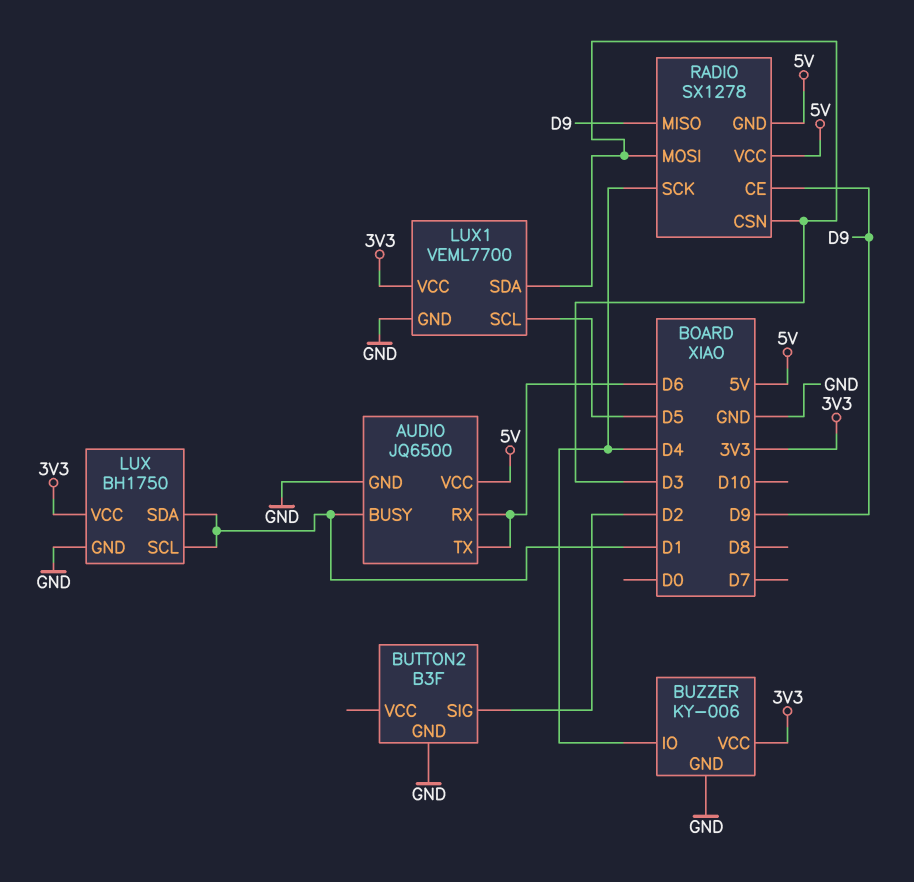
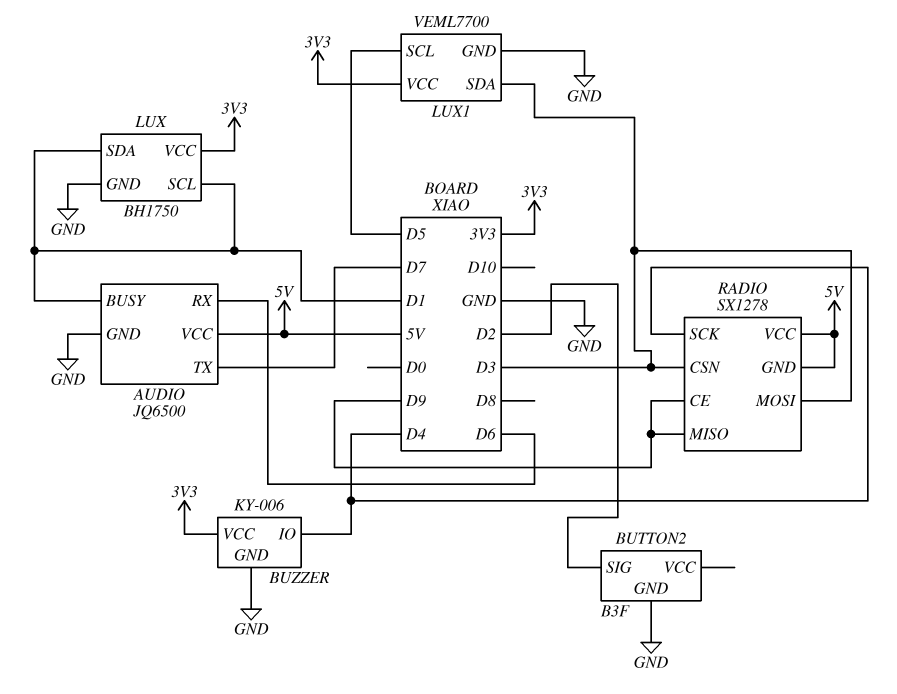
AUDIO pin TX: D6 -> D7

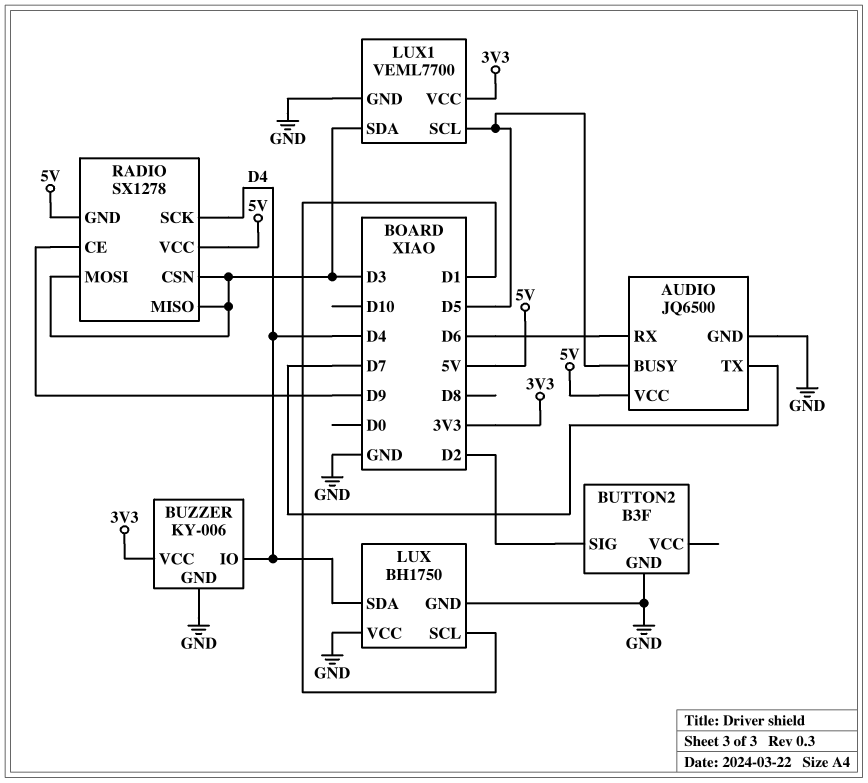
AUDIO pin BUSY: D1 -> D5
LUX pin SDA: D1 -> D4
LUX pin VCC: 3V3 -> GND
RADIO pin MISO: D9 -> D3

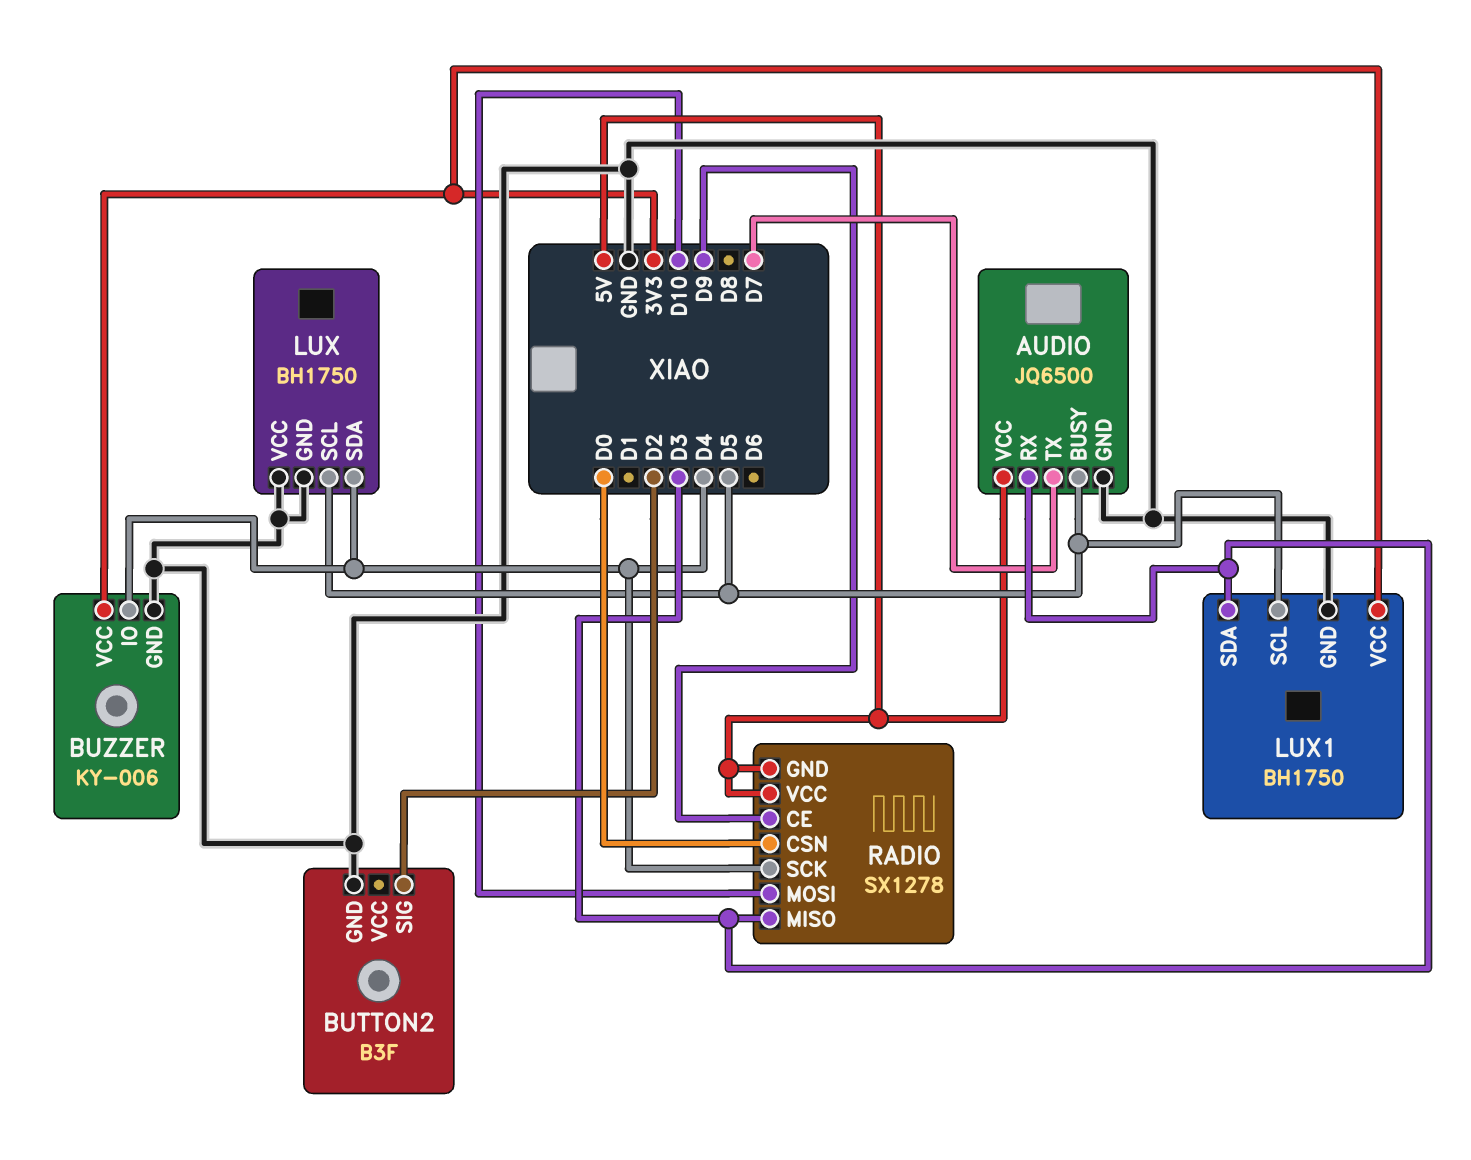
AUDIO pin RX: D6 -> D3
LUX pin SCL: D1 -> D5
LUX1: VEML7700 -> BH1750
RADIO pin CSN: D3 -> D0
RADIO pin MOSI: D3 -> D10

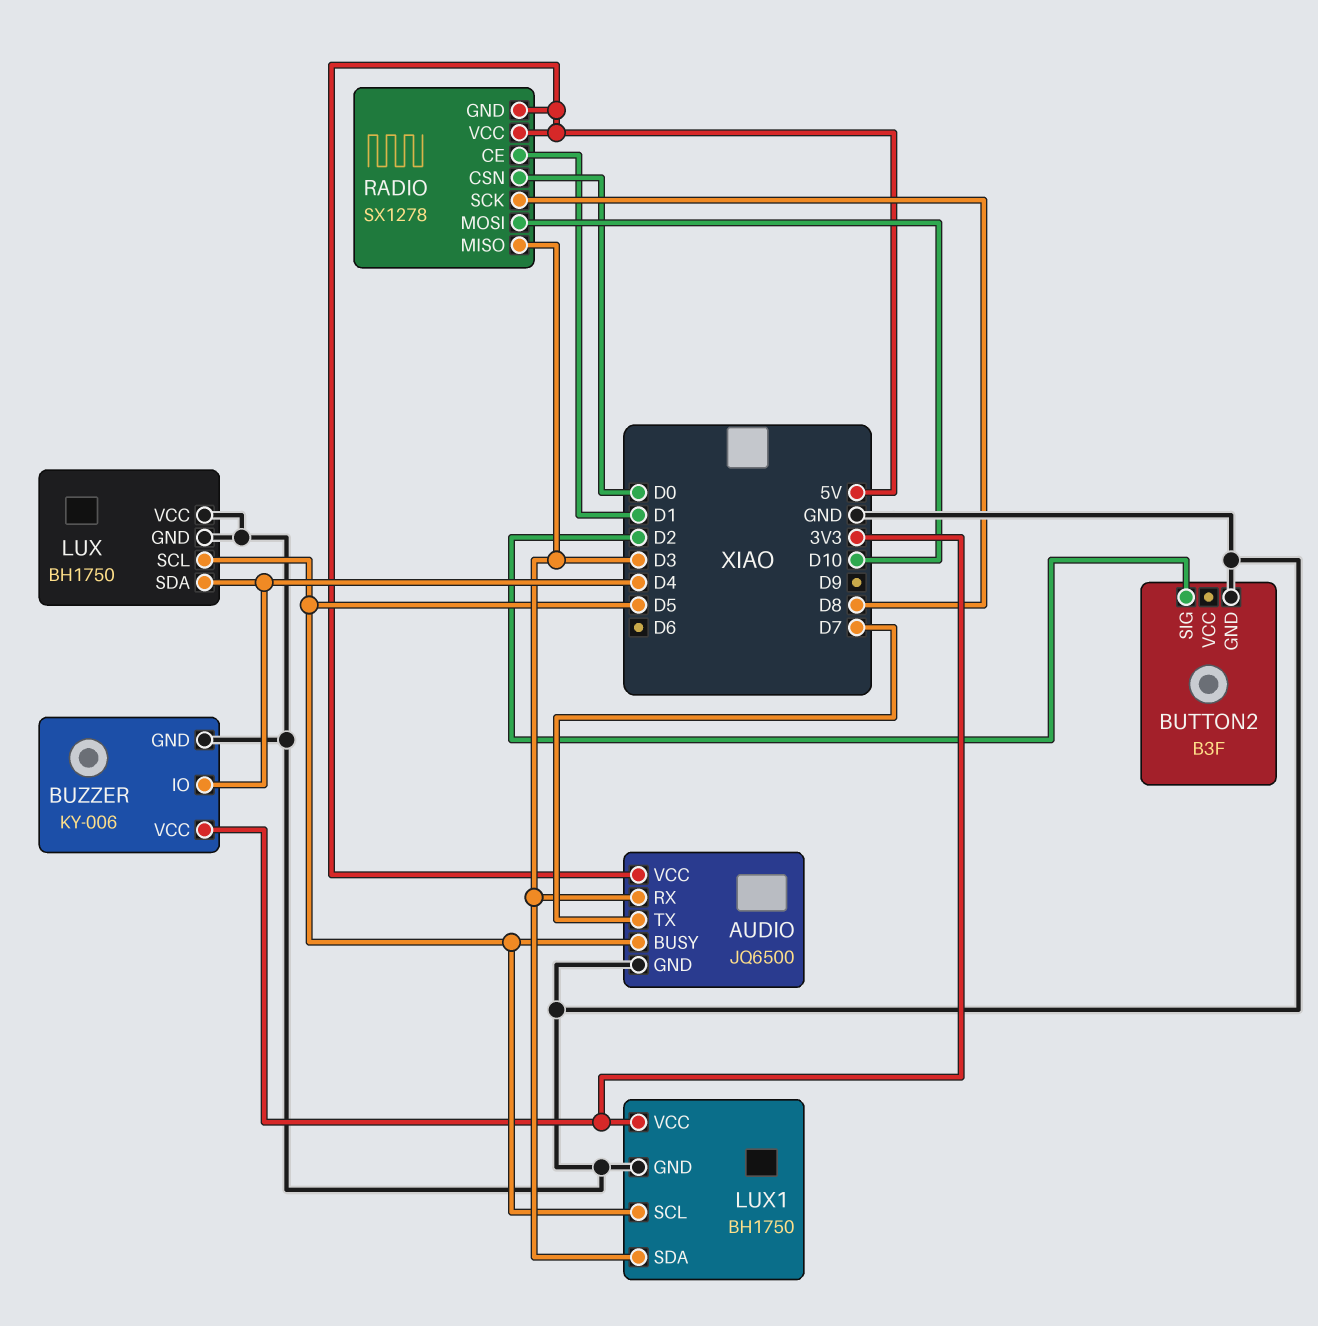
RADIO pin CE: D9 -> D1
RADIO pin SCK: D4 -> D8

